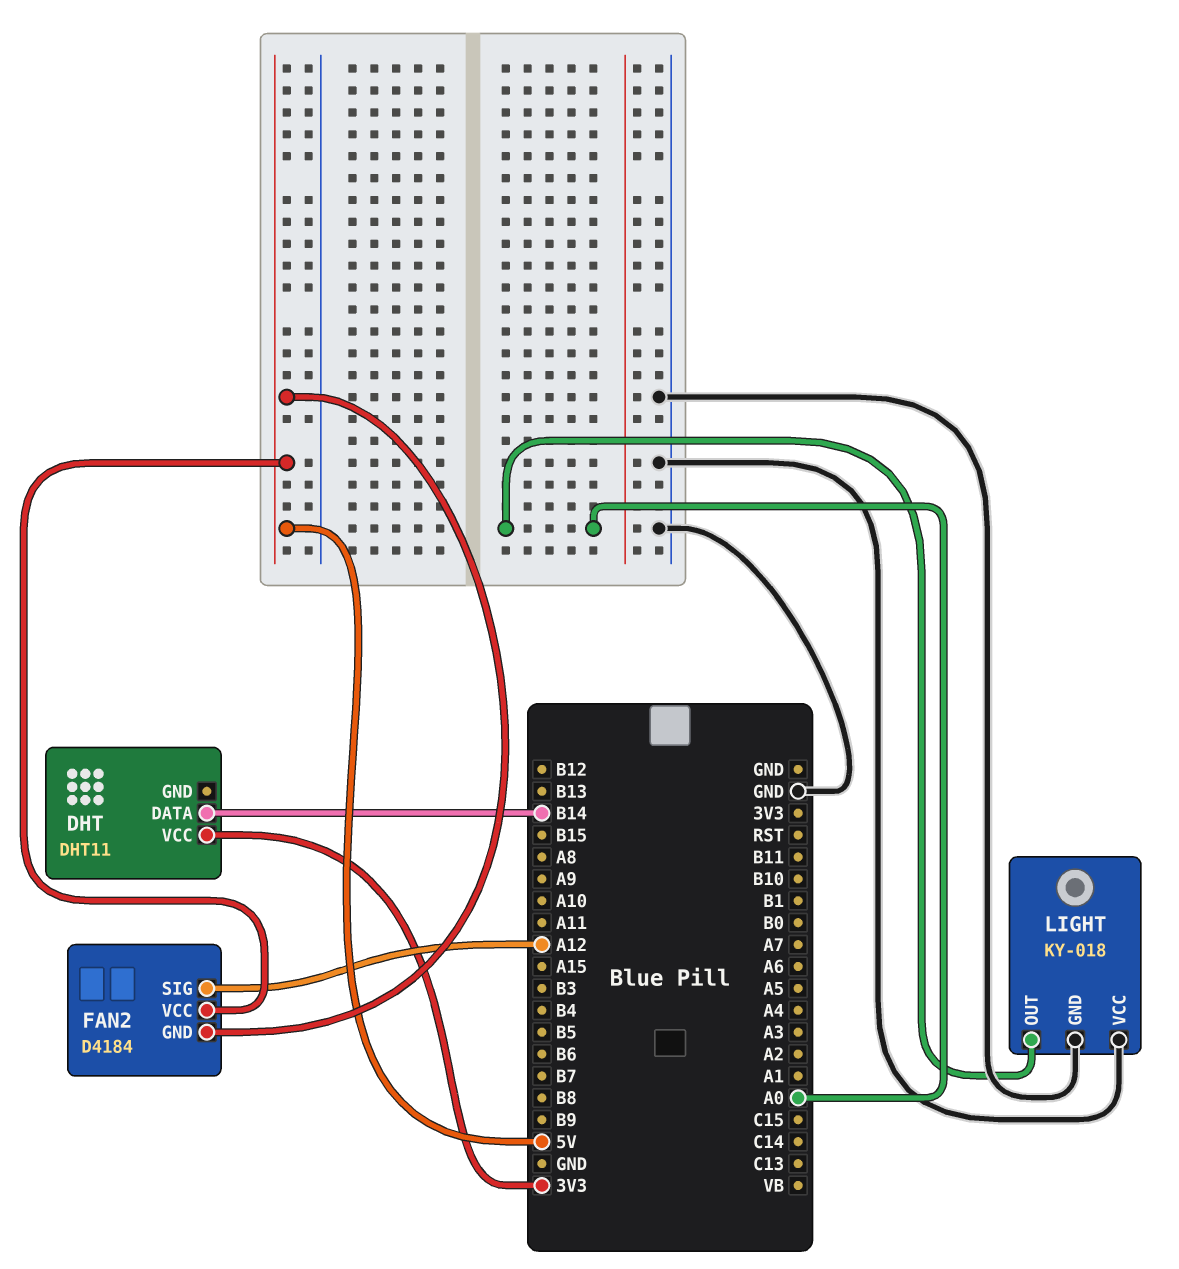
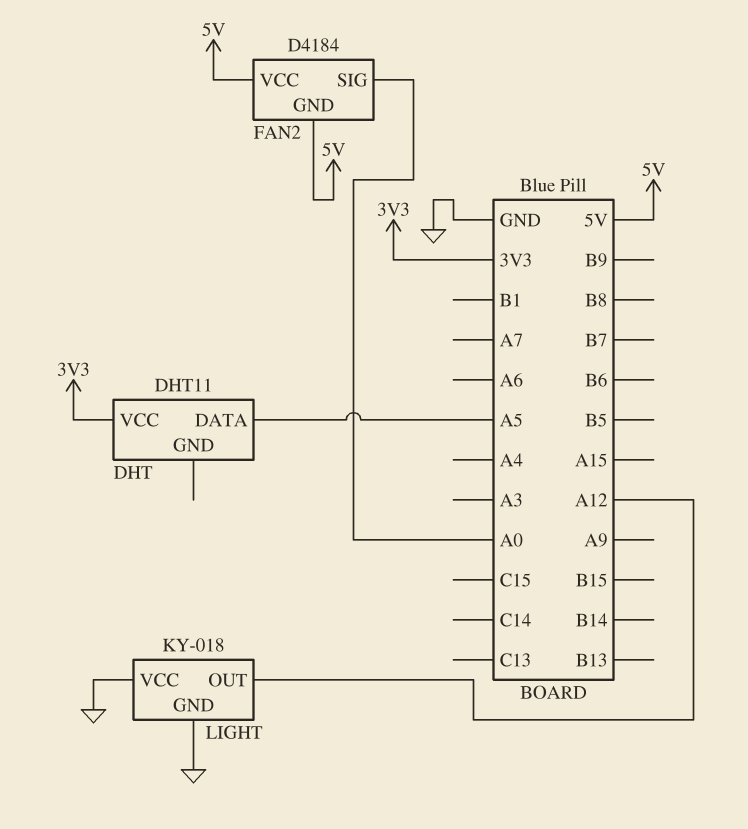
DHT pin DATA: B14 -> A5
FAN2 pin SIG: A12 -> A0
LIGHT pin OUT: A0 -> A12

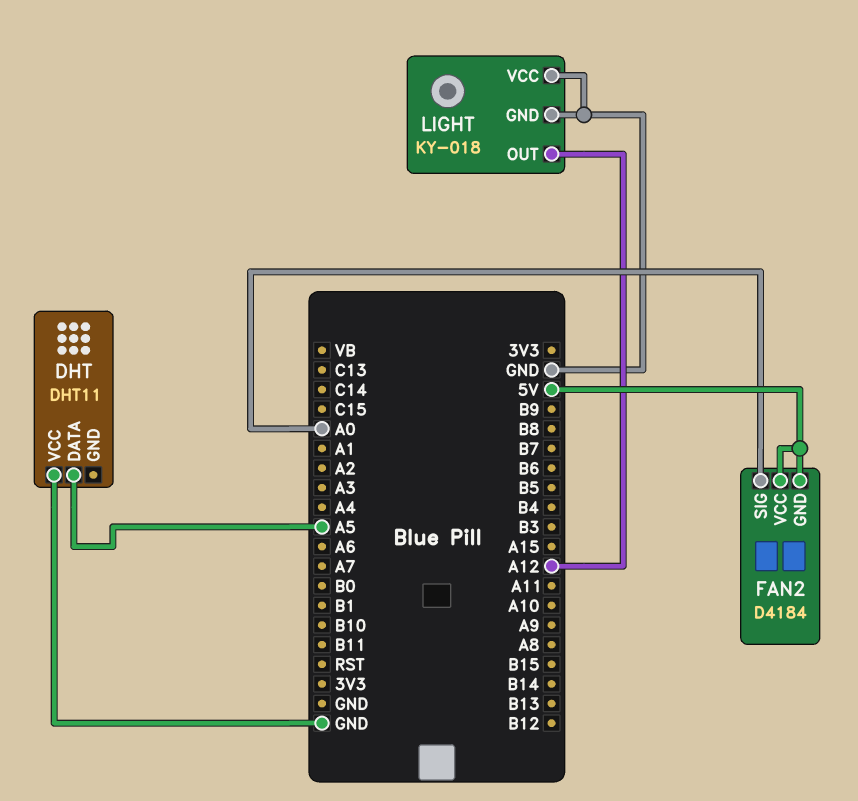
DHT pin VCC: 3V3 -> GND

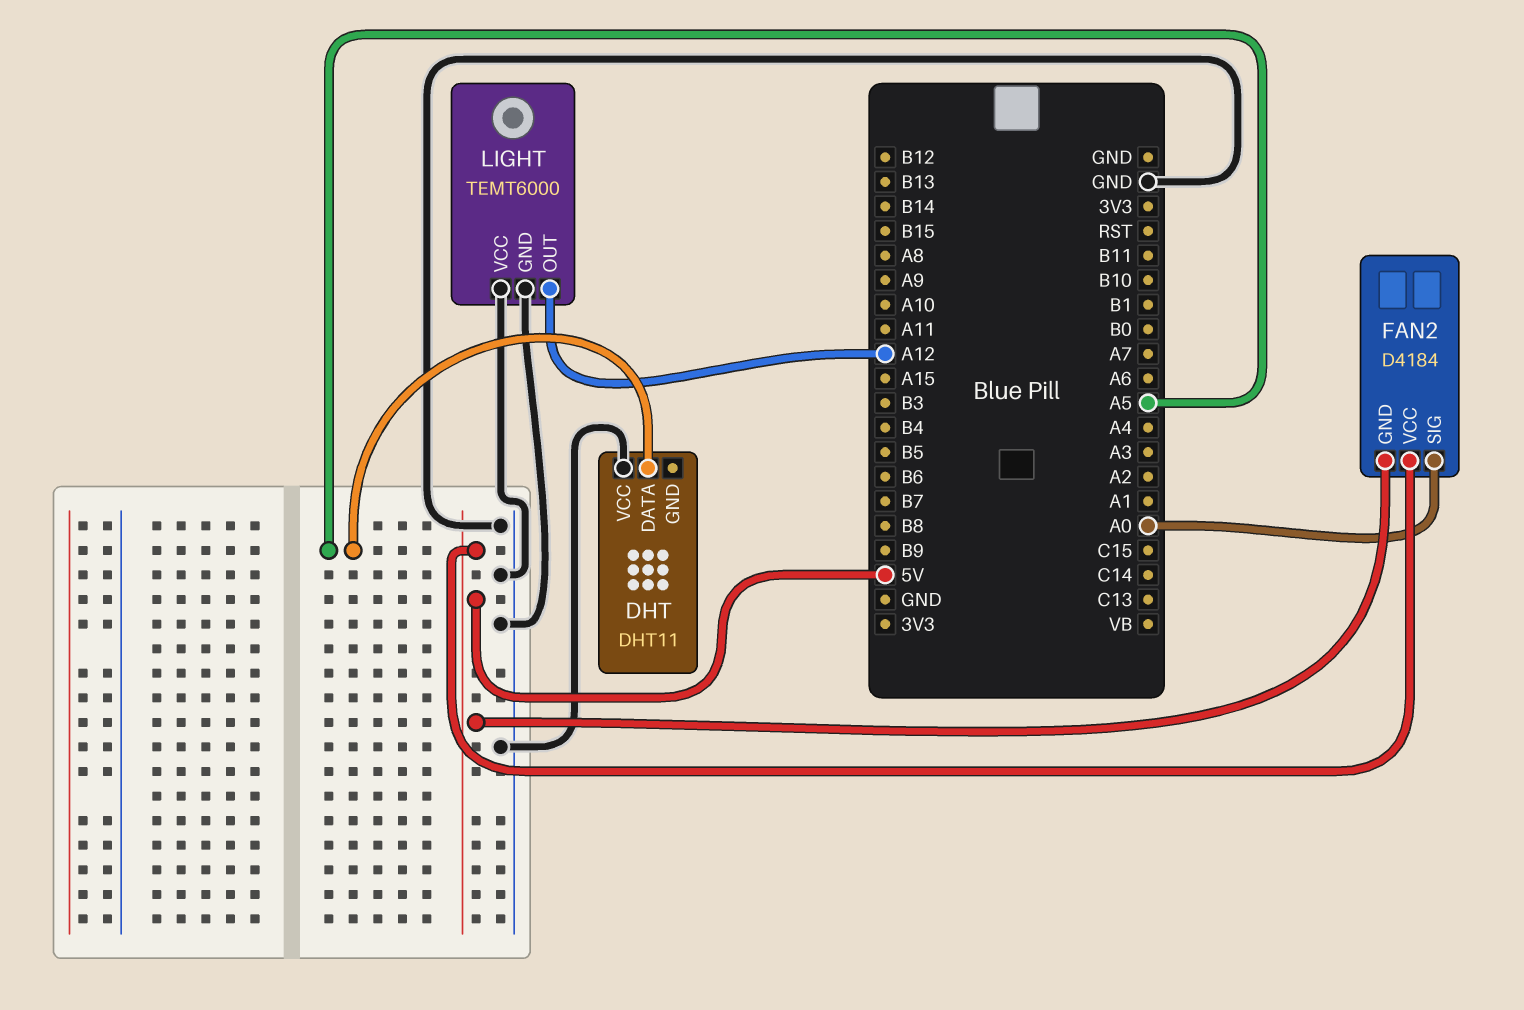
LIGHT: KY-018 -> TEMT6000

